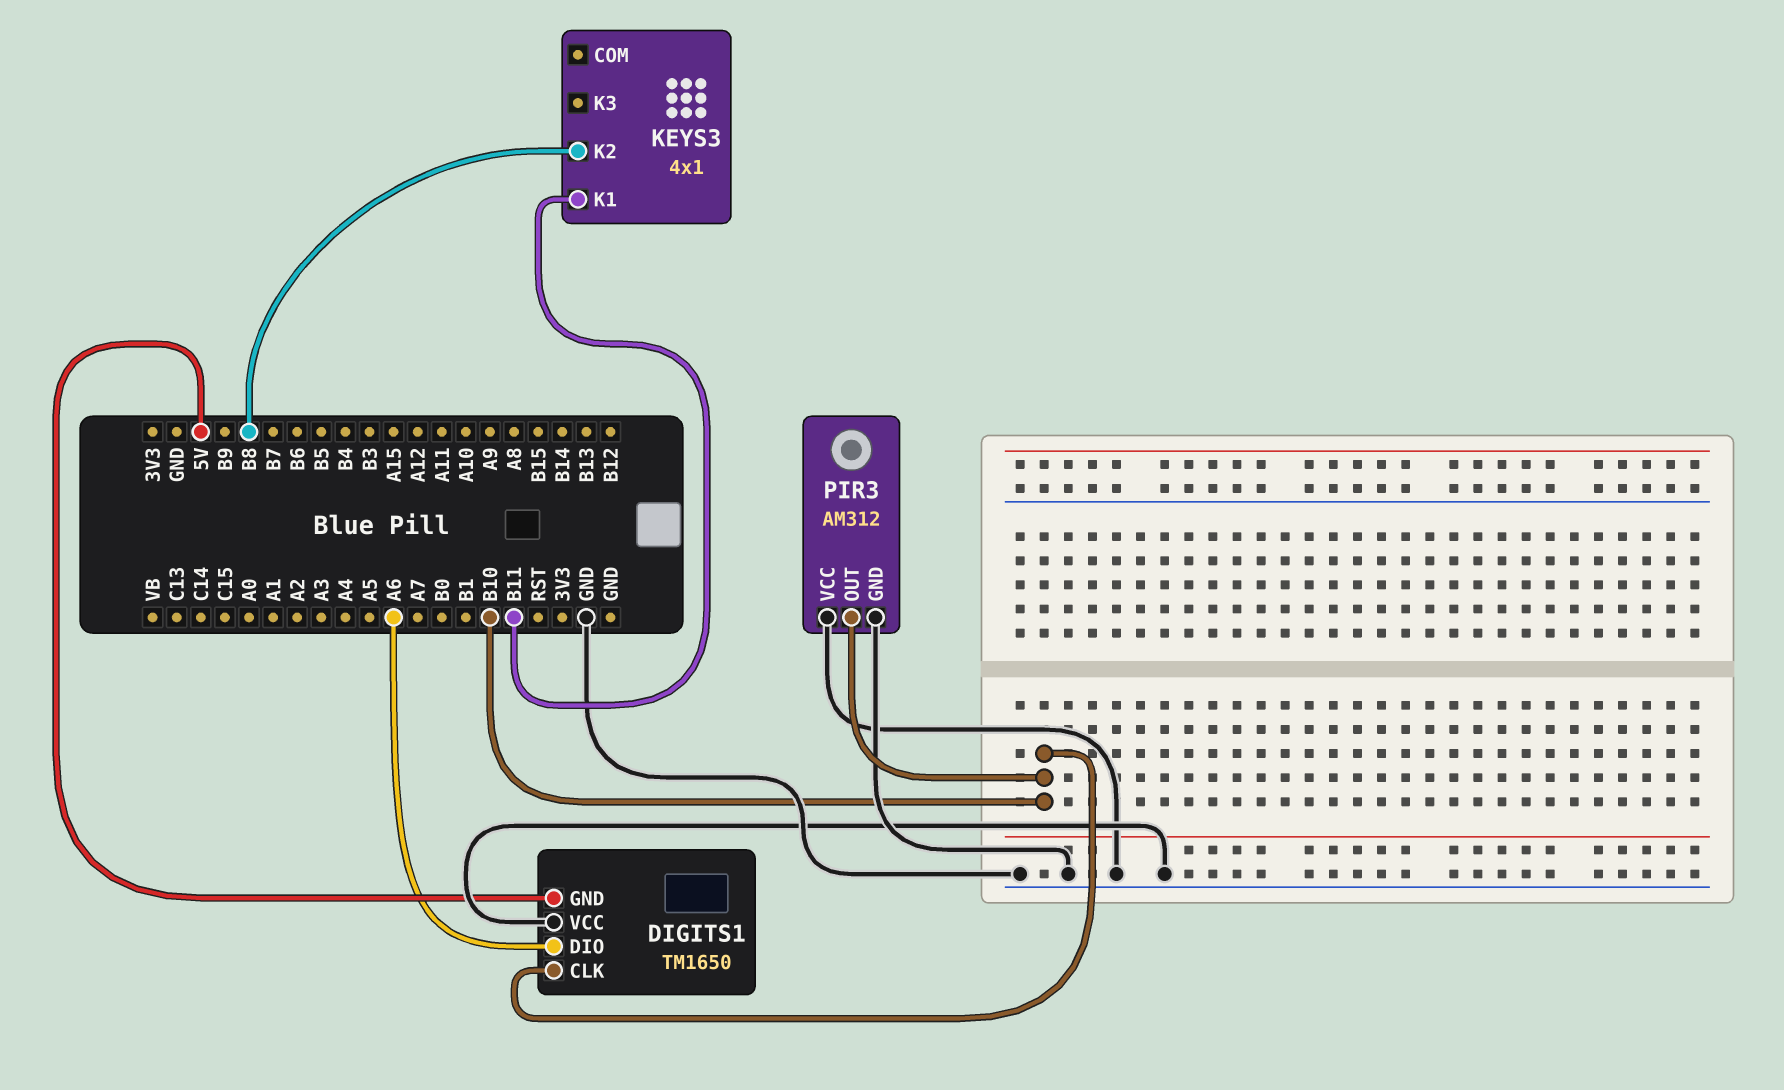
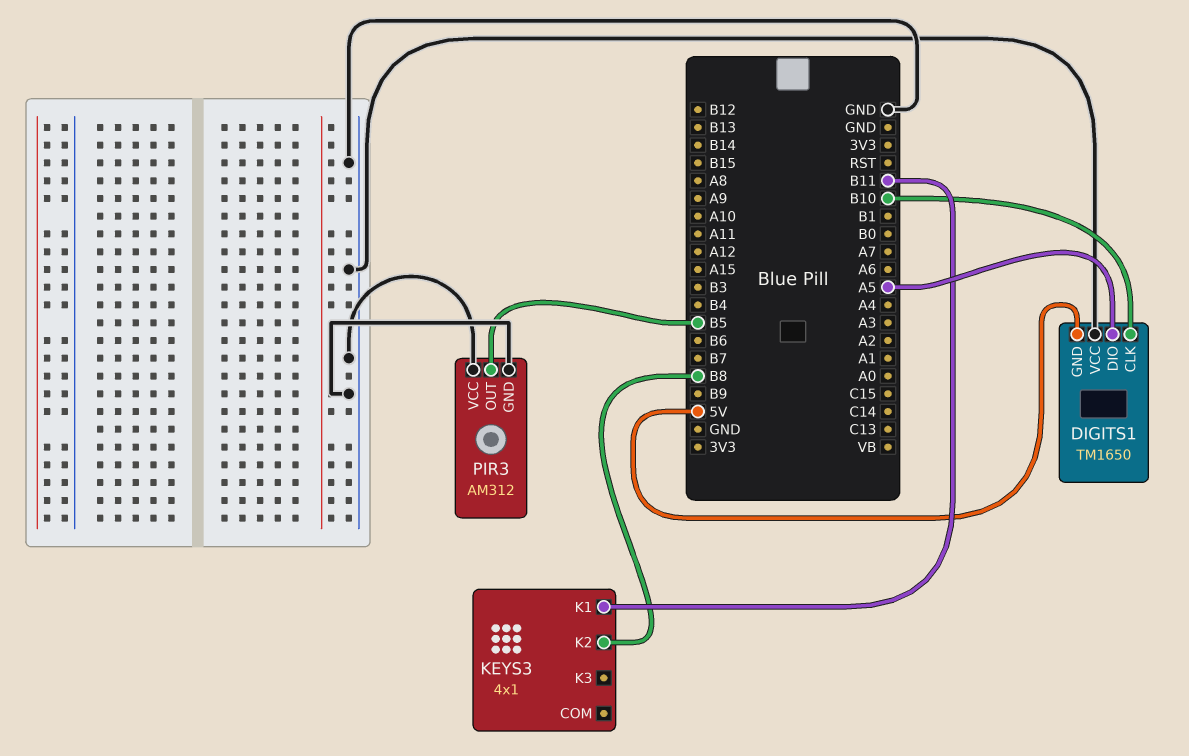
DIGITS1 pin DIO: A6 -> A5
PIR3 pin OUT: B10 -> B5

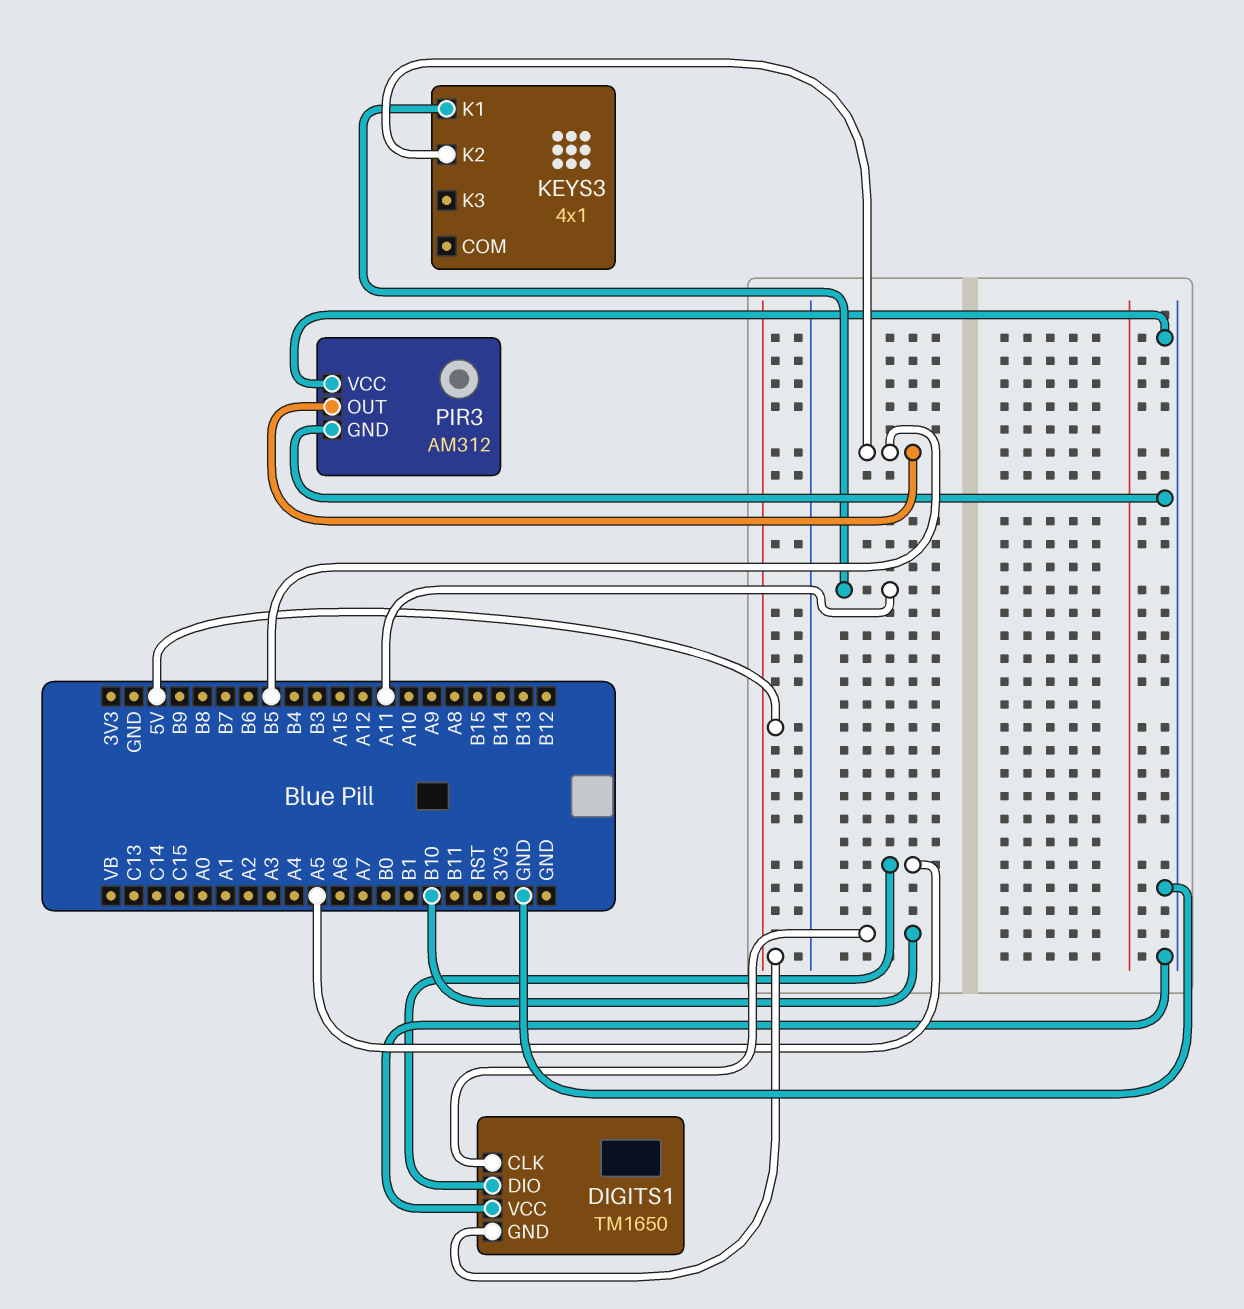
KEYS3 pin K1: B11 -> A11
KEYS3 pin K2: B8 -> B5

